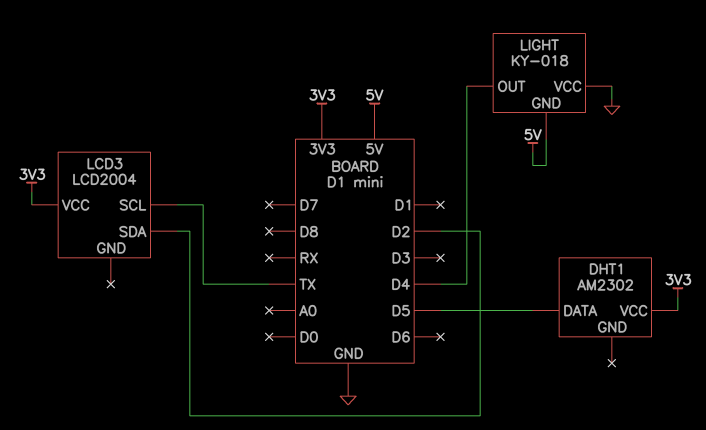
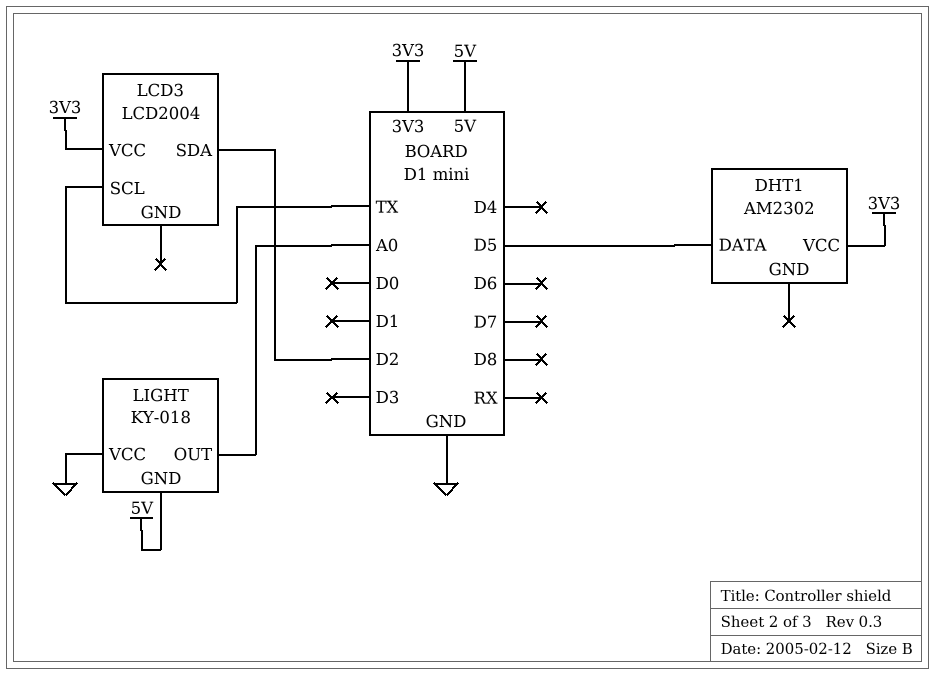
LIGHT pin OUT: D4 -> A0

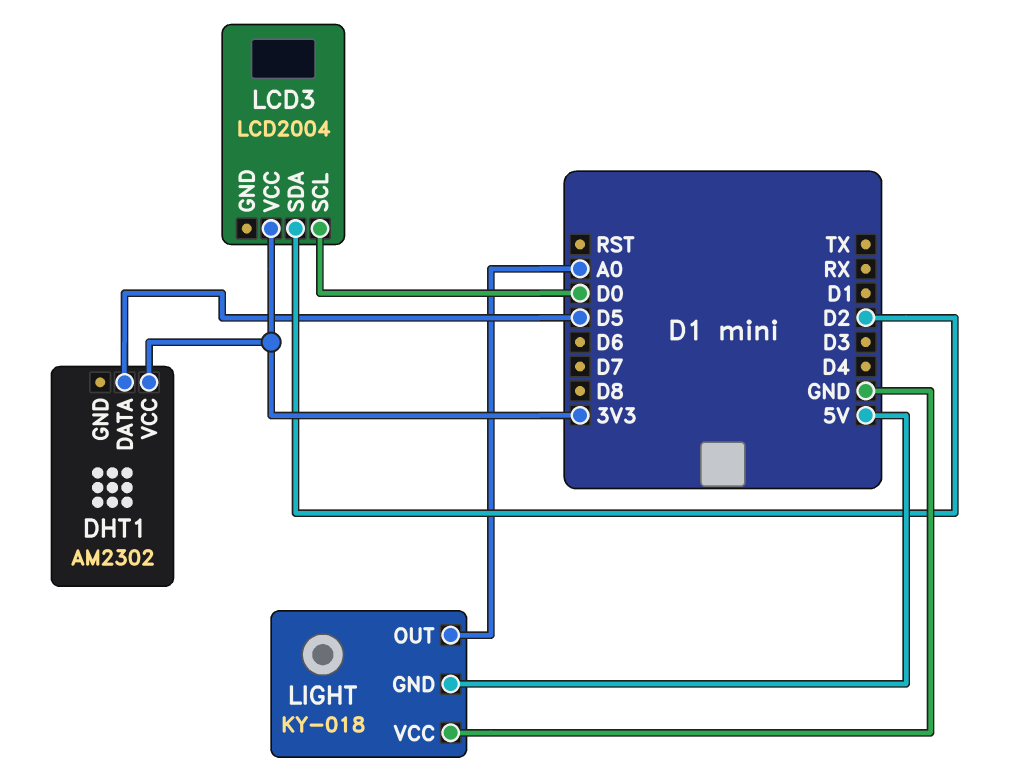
LCD3 pin SCL: TX -> D0

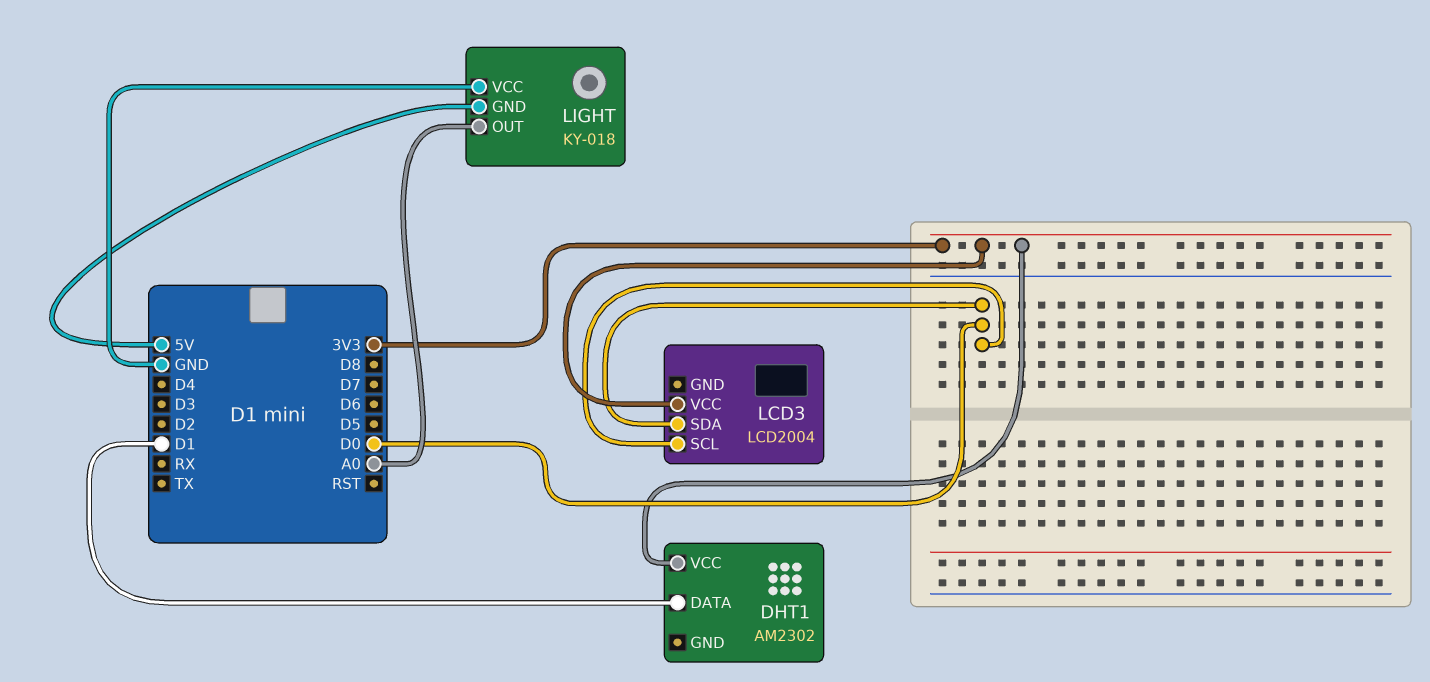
DHT1 pin DATA: D5 -> D1
LCD3 pin SDA: D2 -> D0

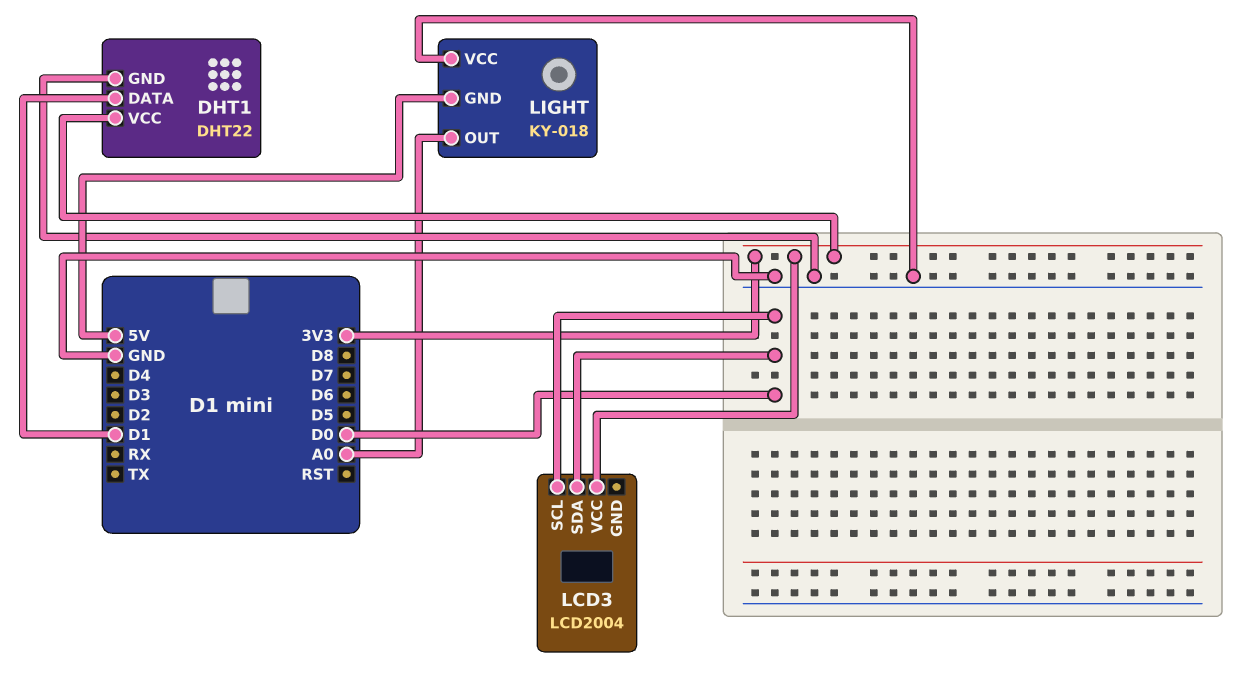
DHT1: AM2302 -> DHT22
DHT1 pin GND: none -> GND

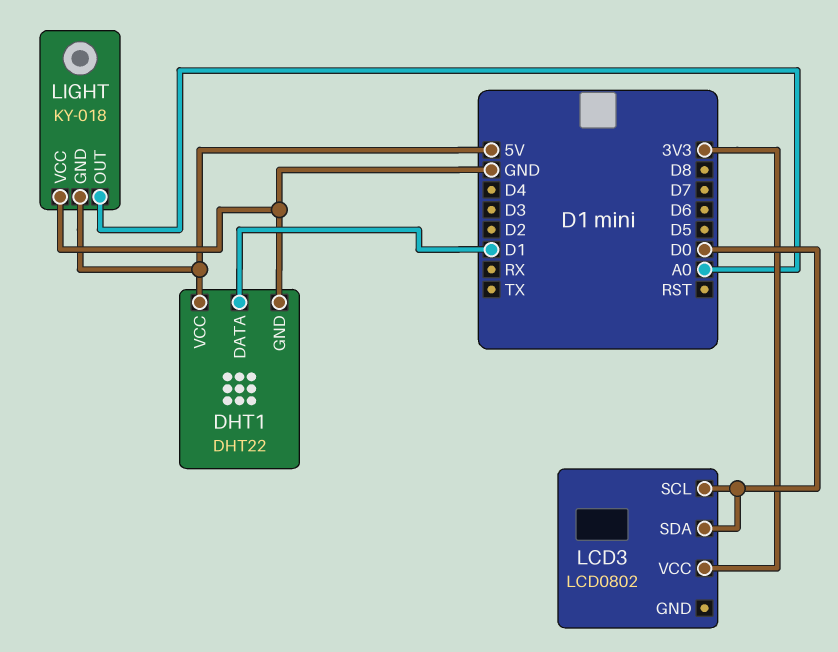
DHT1 pin VCC: 3V3 -> 5V
LCD3: LCD2004 -> LCD0802

